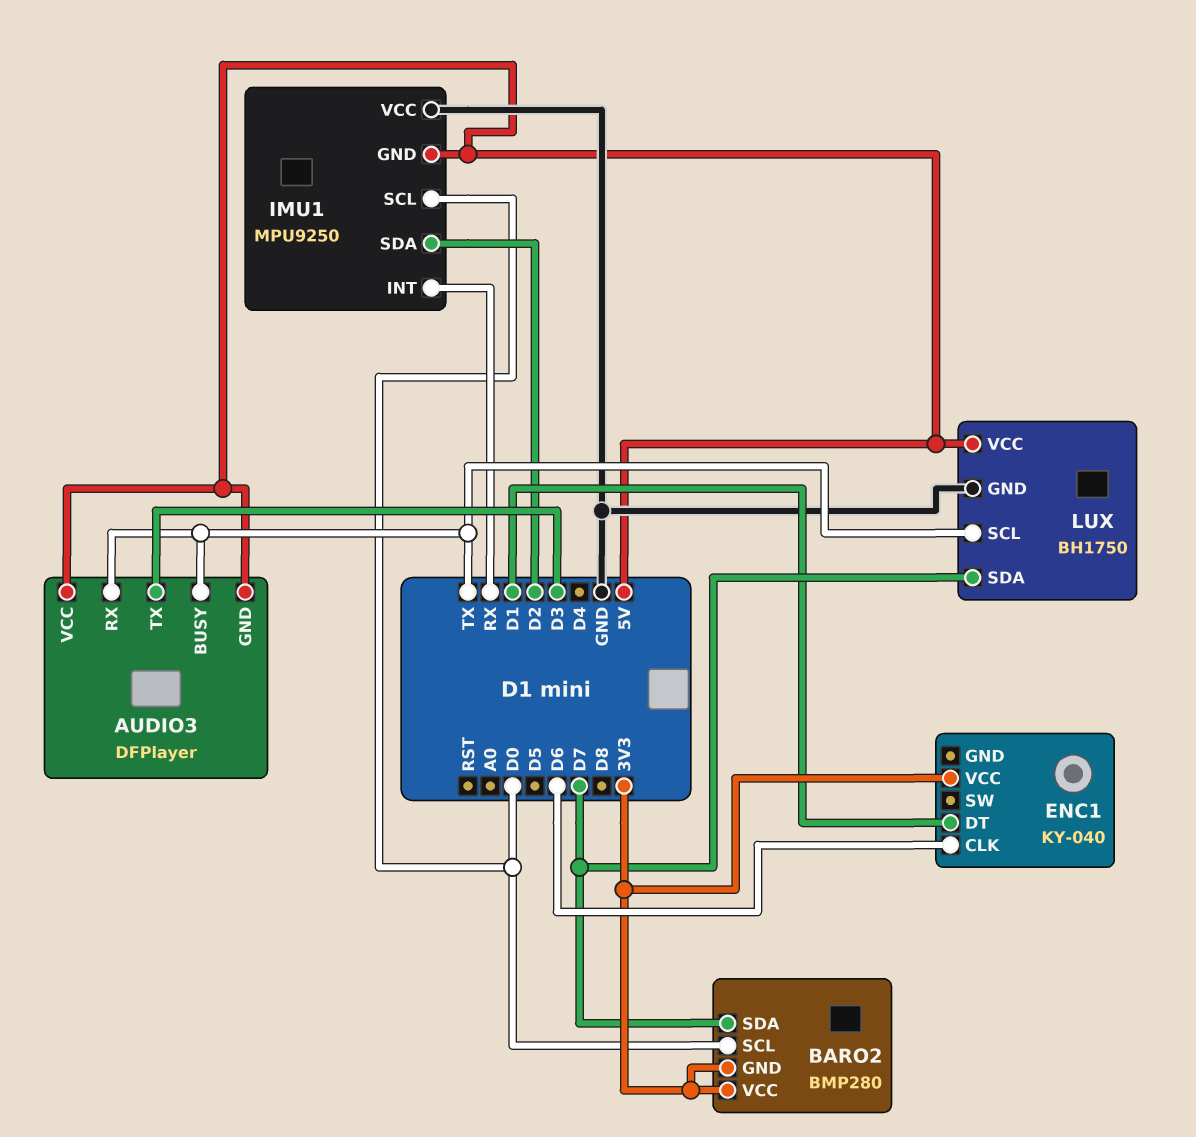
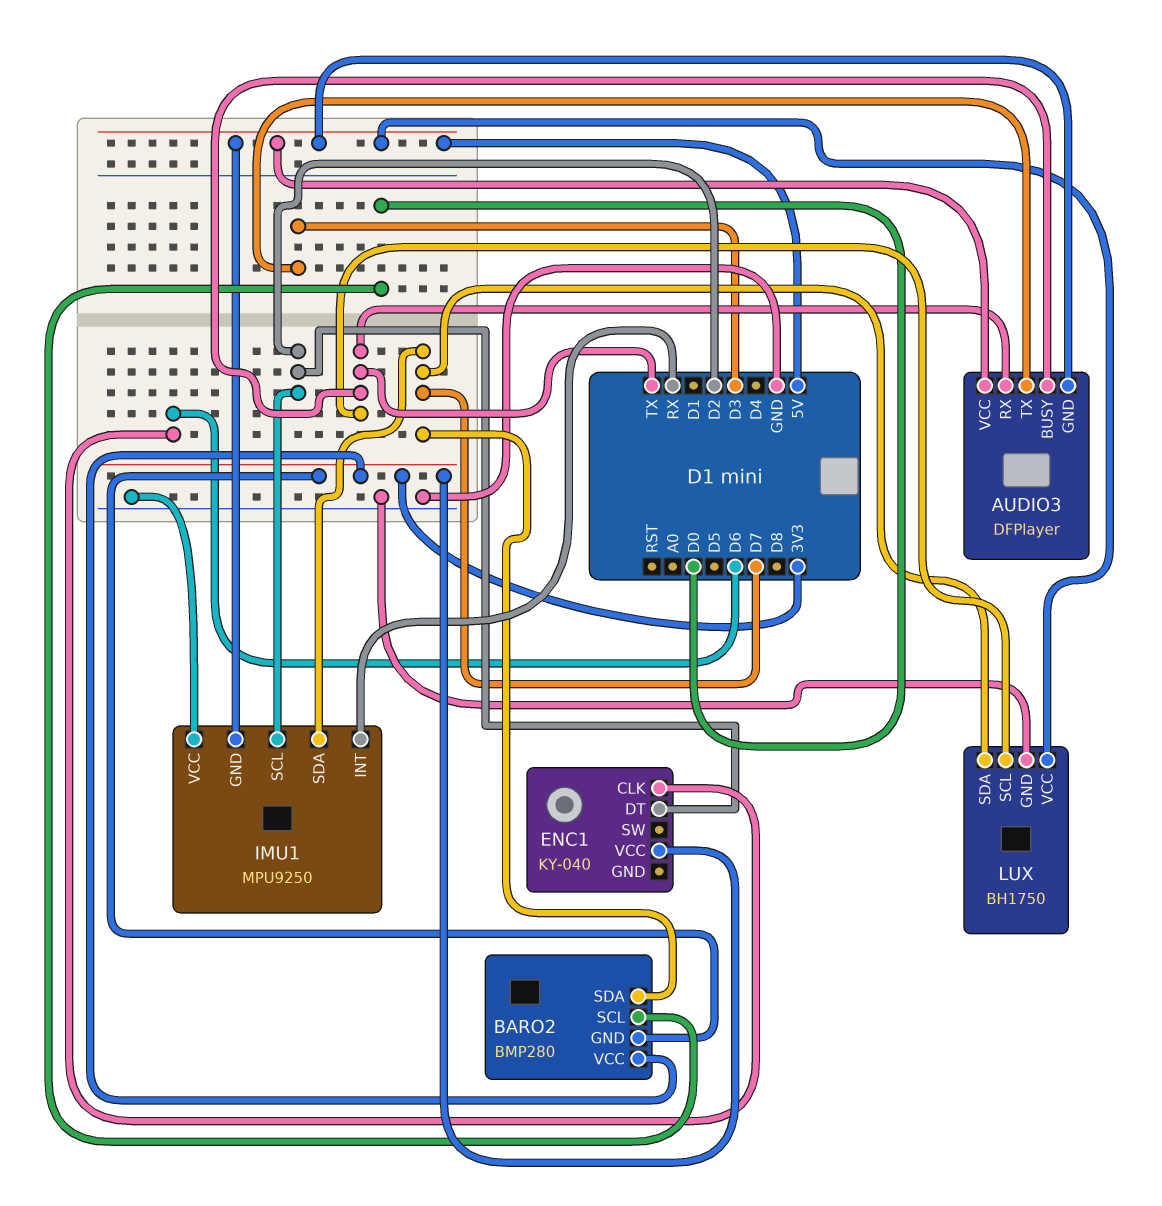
ENC1 pin DT: D1 -> D2
IMU1 pin SCL: D0 -> D2
IMU1 pin SDA: D2 -> D7

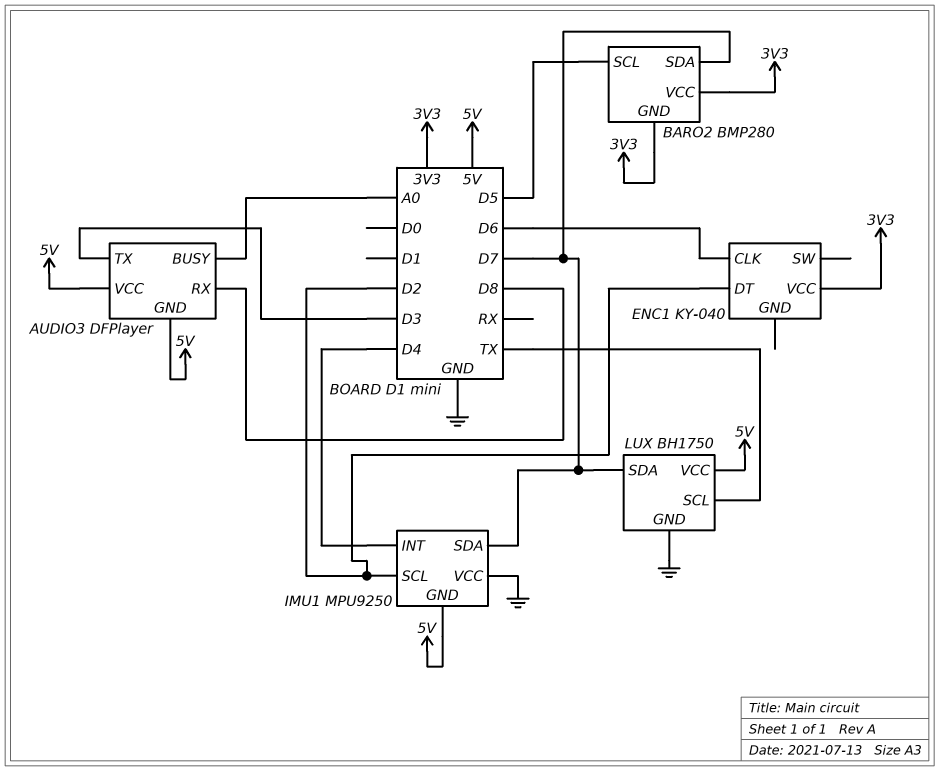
AUDIO3 pin BUSY: TX -> A0
AUDIO3 pin RX: TX -> D8
BARO2 pin SCL: D0 -> D5
IMU1 pin INT: RX -> D4

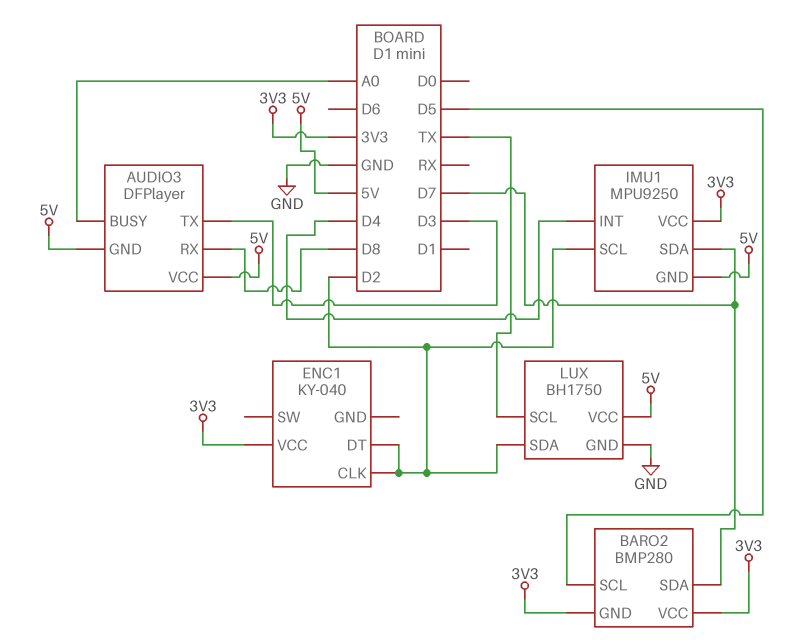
ENC1 pin CLK: D6 -> D2
IMU1 pin VCC: GND -> 3V3
LUX pin SDA: D7 -> D2

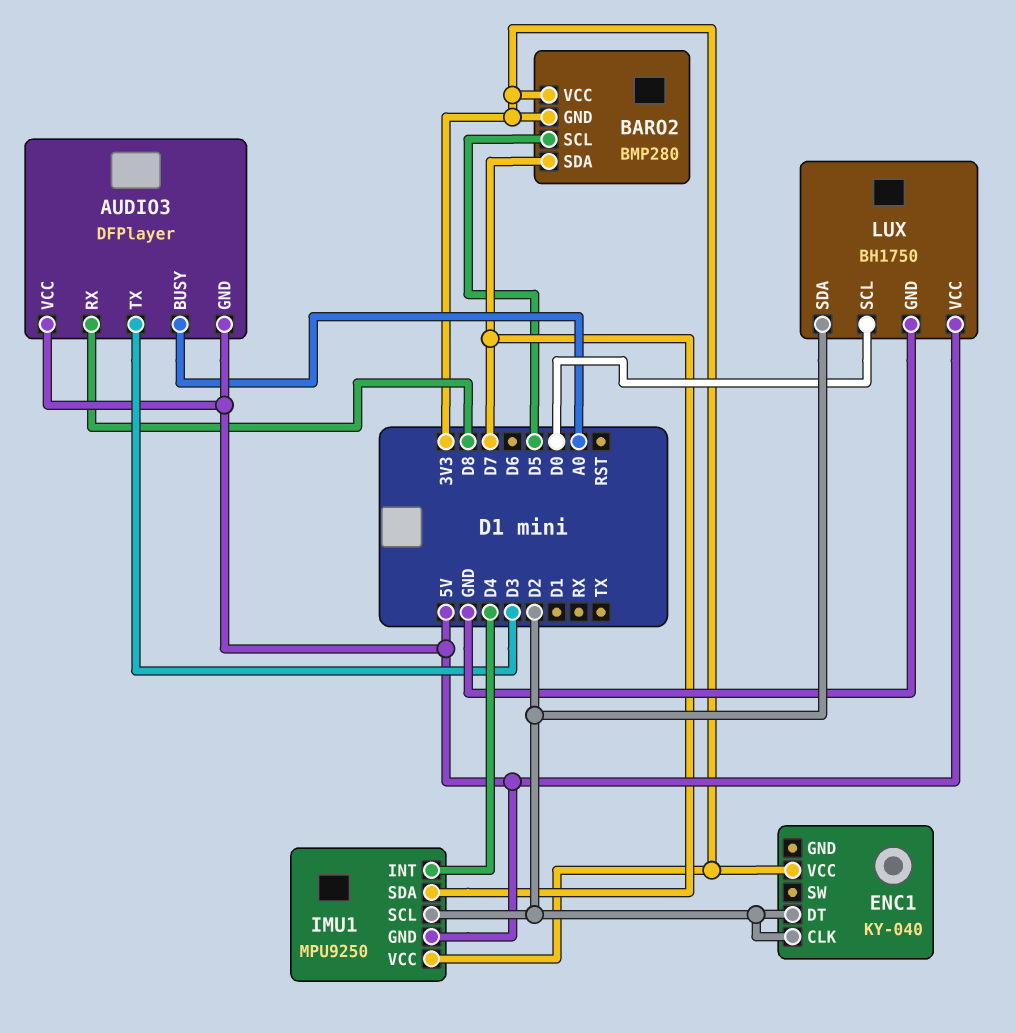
LUX pin SCL: TX -> D0

